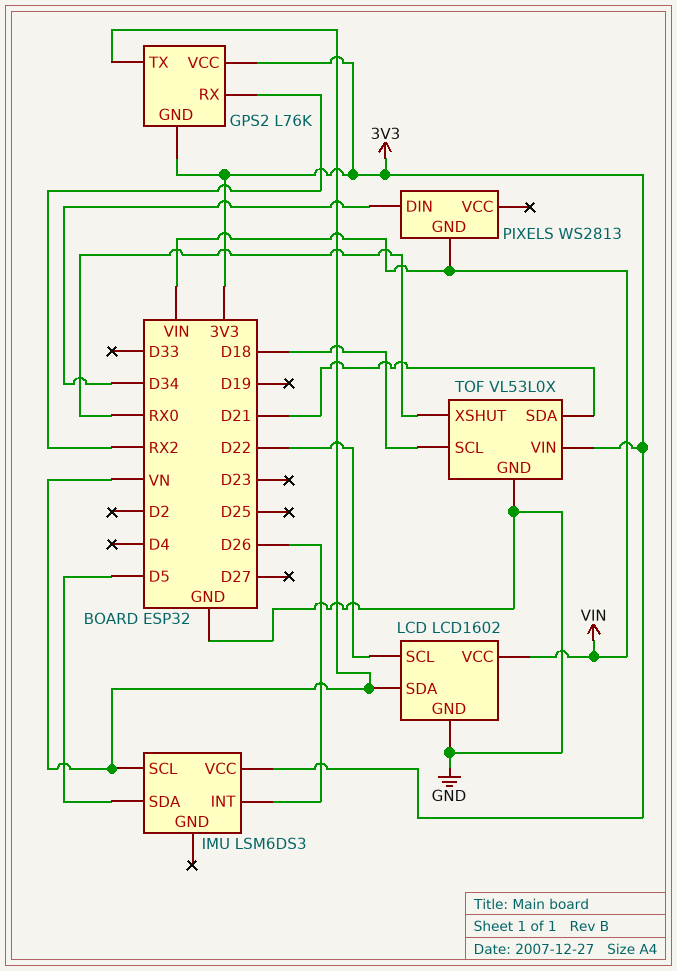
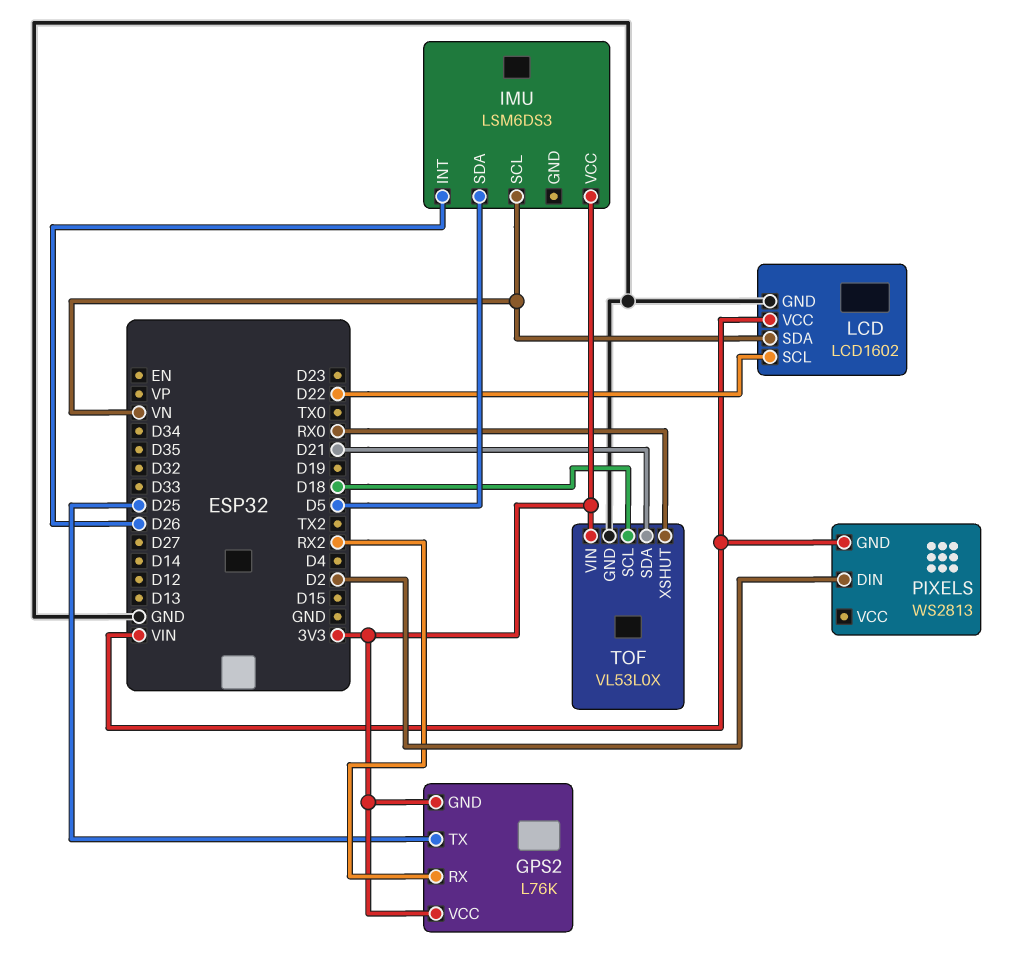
GPS2 pin TX: VN -> D25
PIXELS pin DIN: D34 -> D2

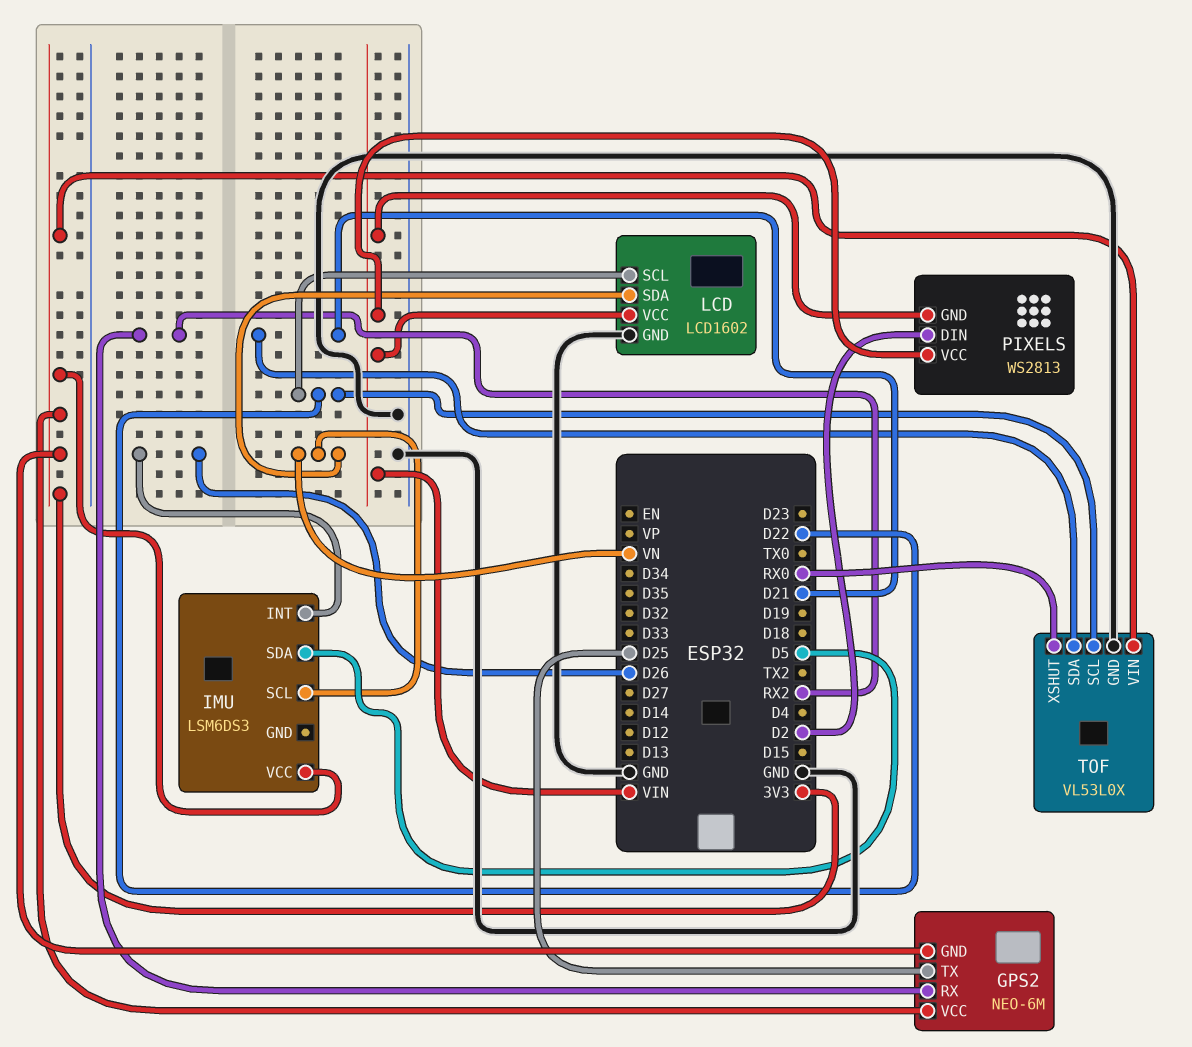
GPS2: L76K -> NEO-6M
PIXELS pin VCC: none -> VIN
TOF pin SCL: D18 -> D22

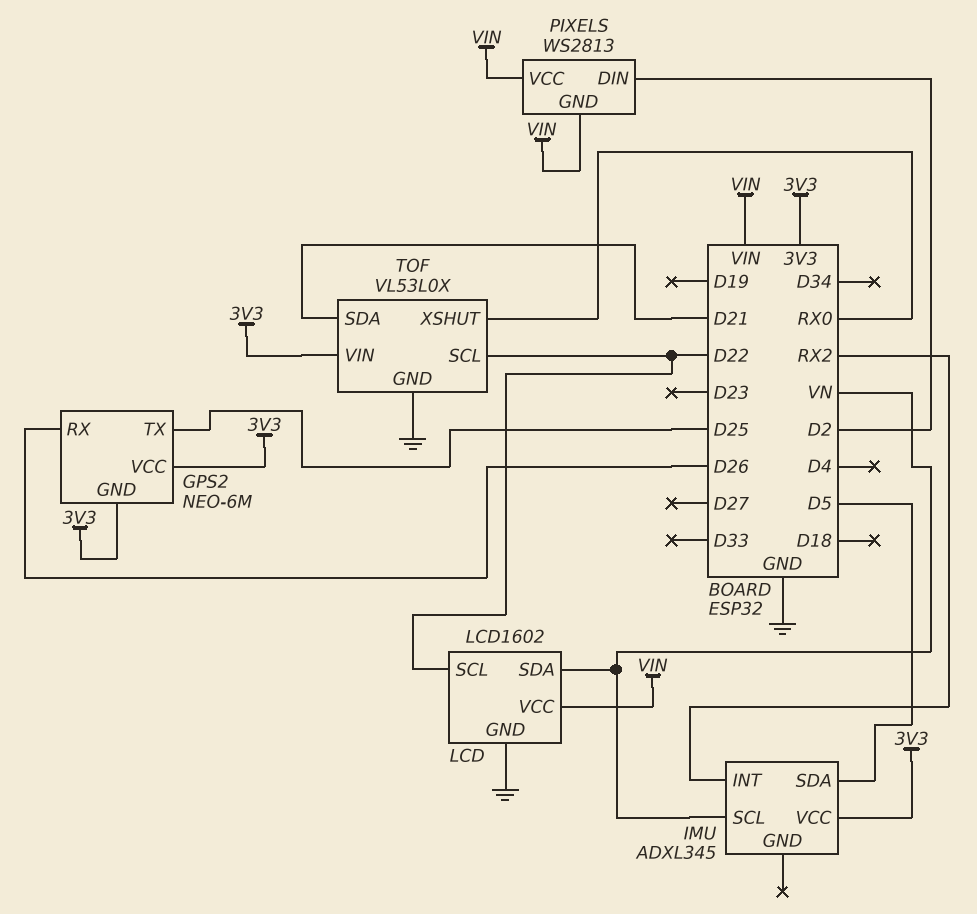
GPS2 pin RX: RX2 -> D26
IMU: LSM6DS3 -> ADXL345
IMU pin INT: D26 -> RX2

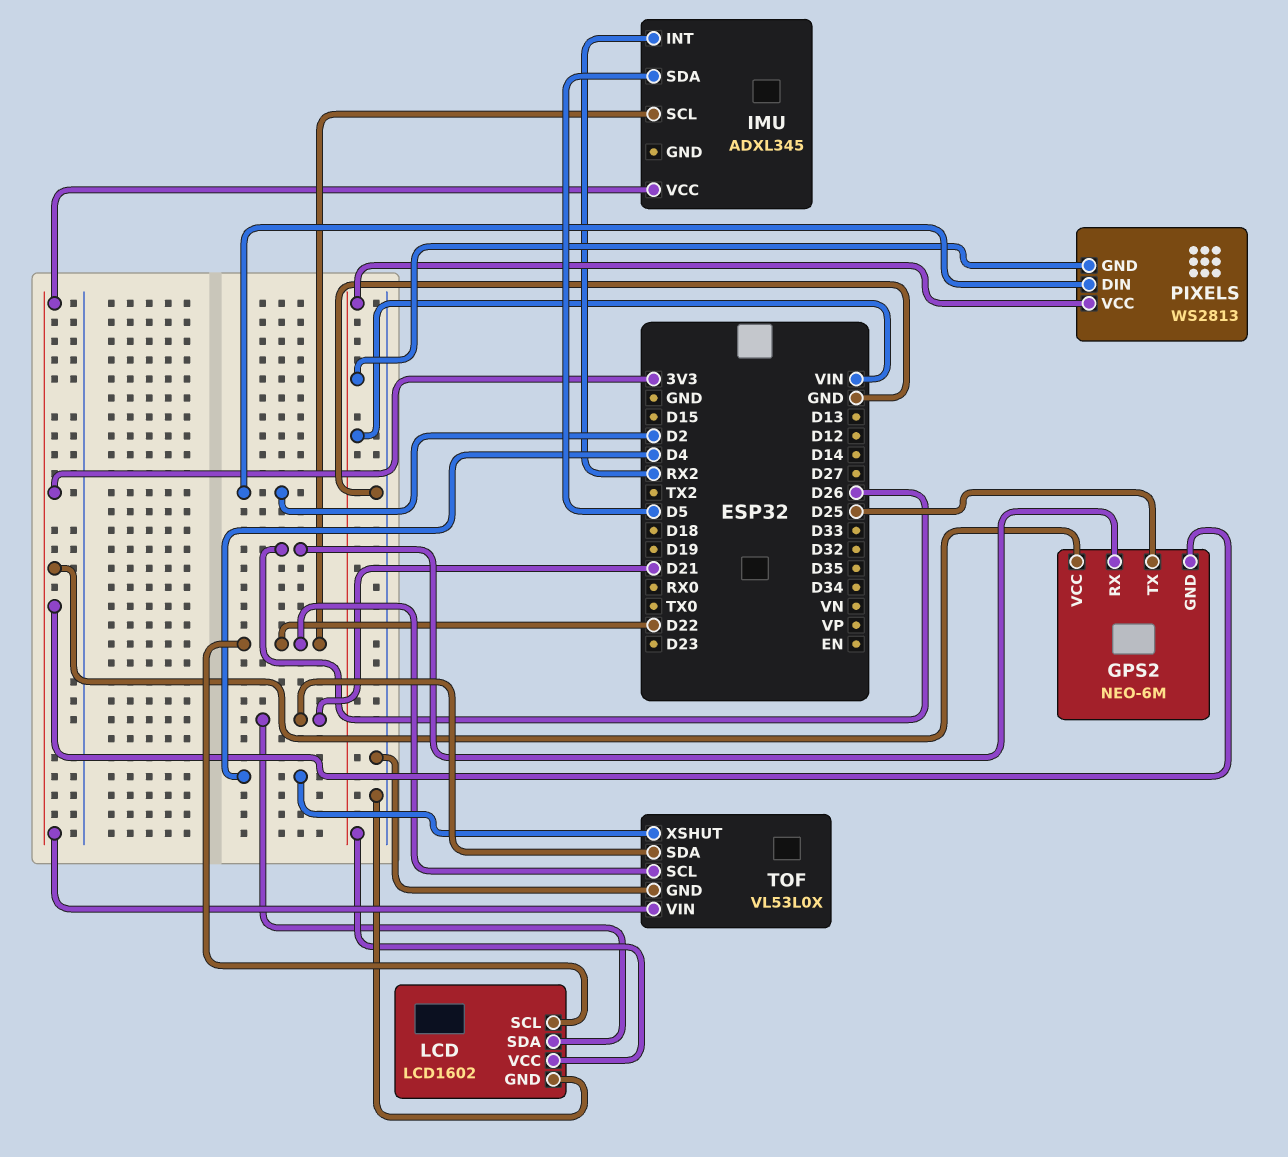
IMU pin SCL: VN -> D22
LCD pin SDA: VN -> D21
TOF pin XSHUT: RX0 -> D4

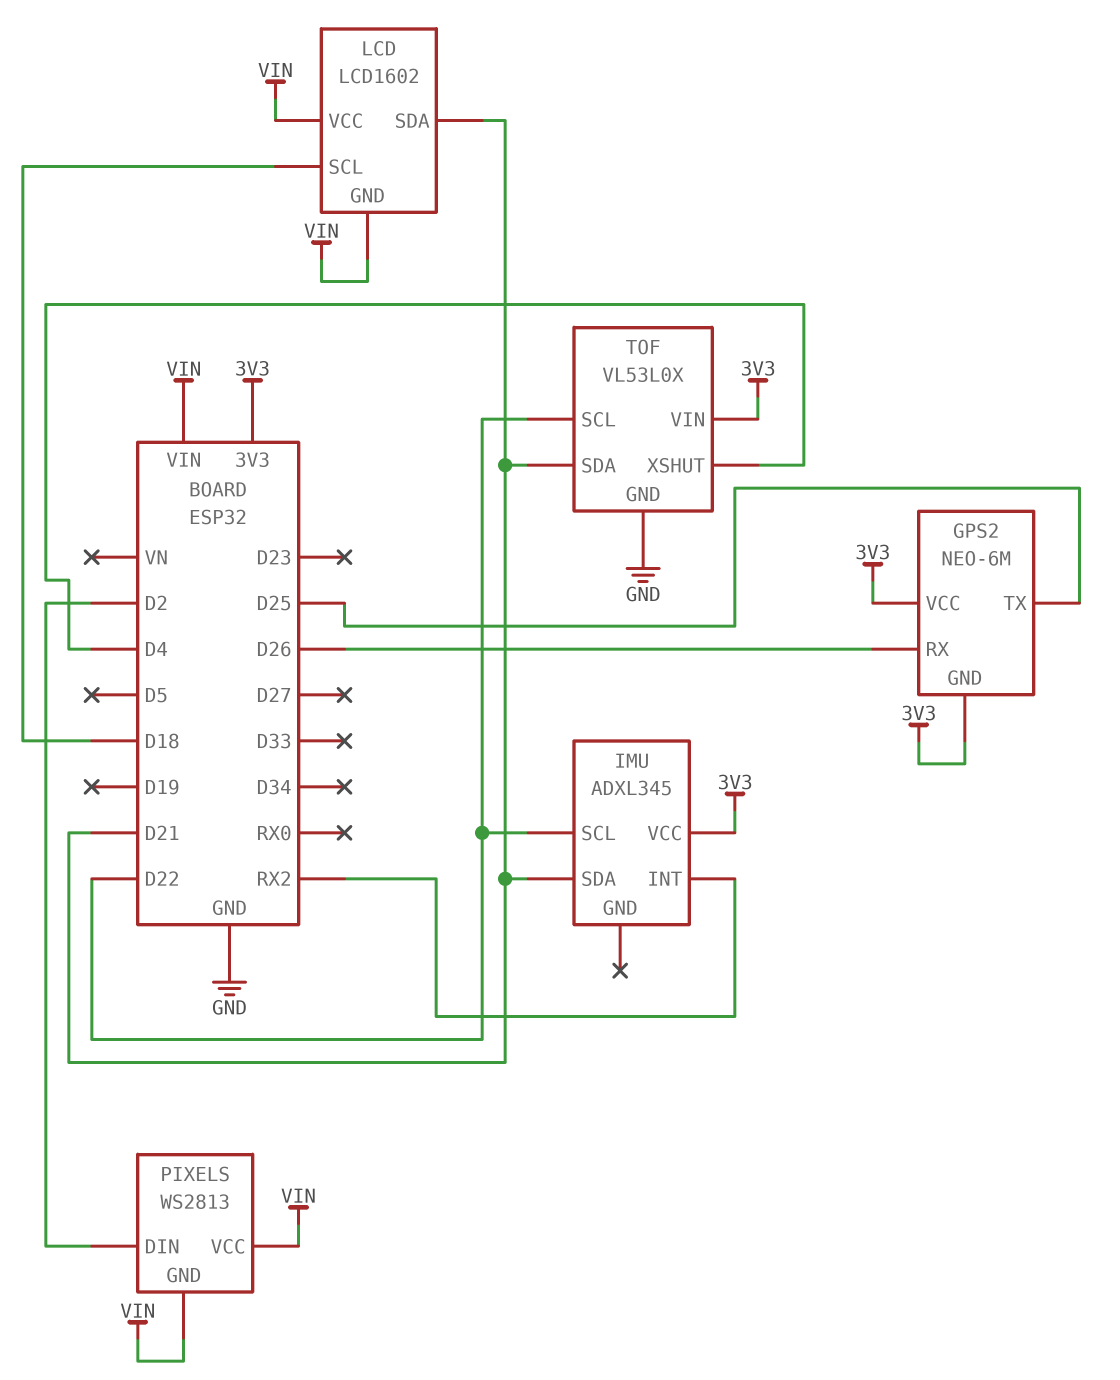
IMU pin SDA: D5 -> D21
LCD pin GND: GND -> VIN
LCD pin SCL: D22 -> D18

